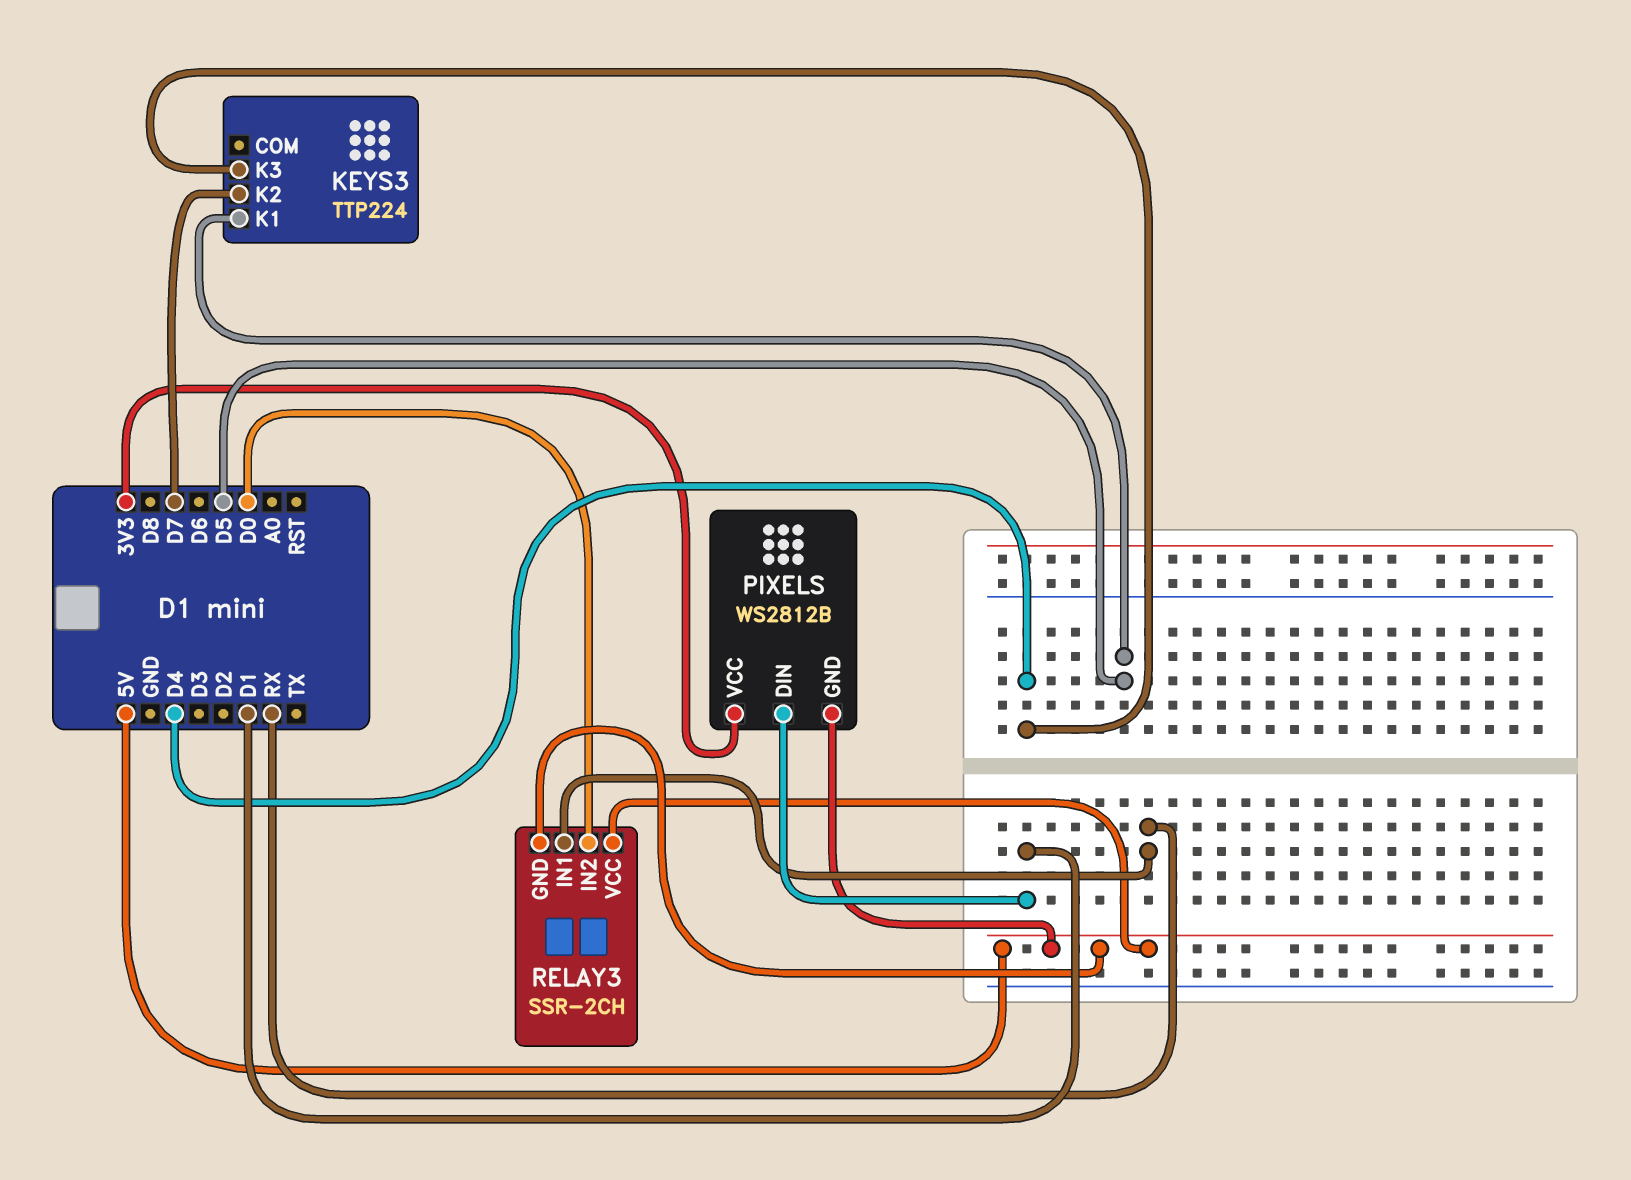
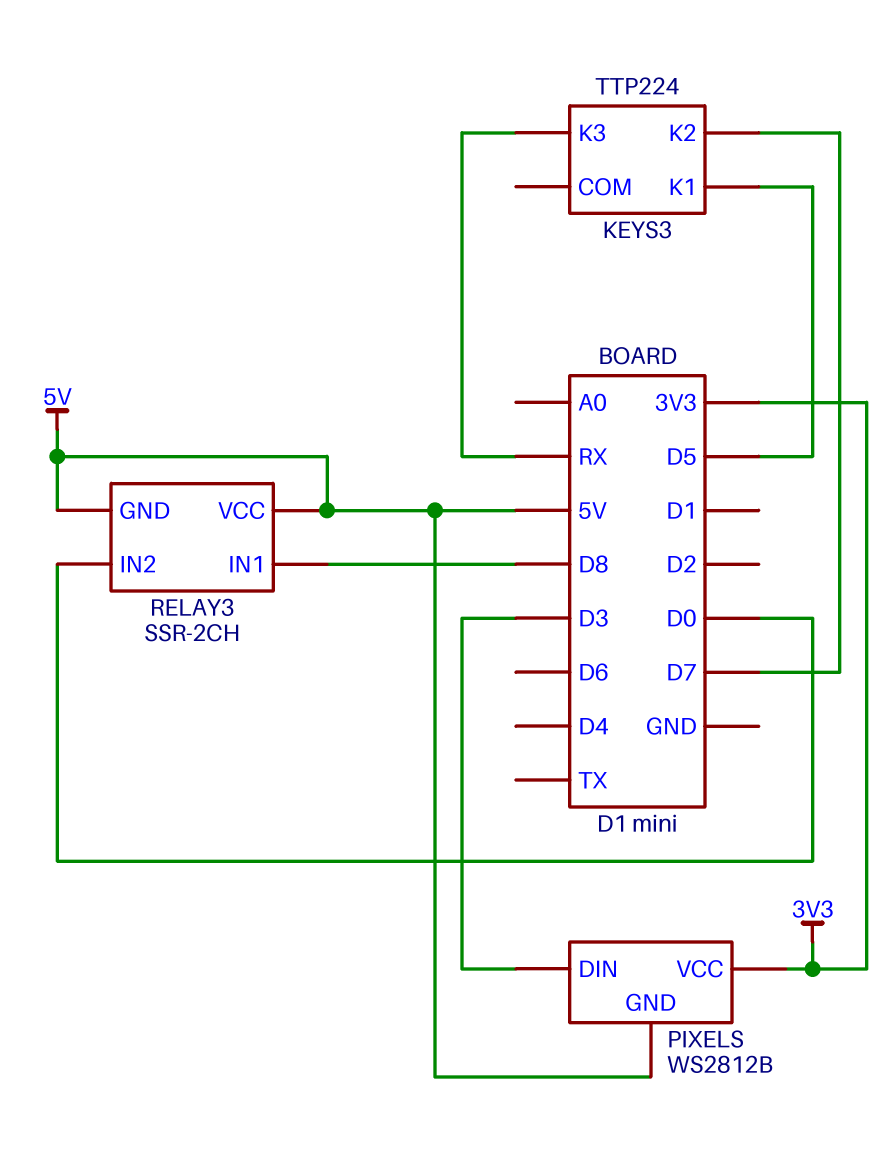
KEYS3 pin K3: D4 -> RX
PIXELS pin DIN: D1 -> D3
RELAY3 pin IN1: RX -> D8

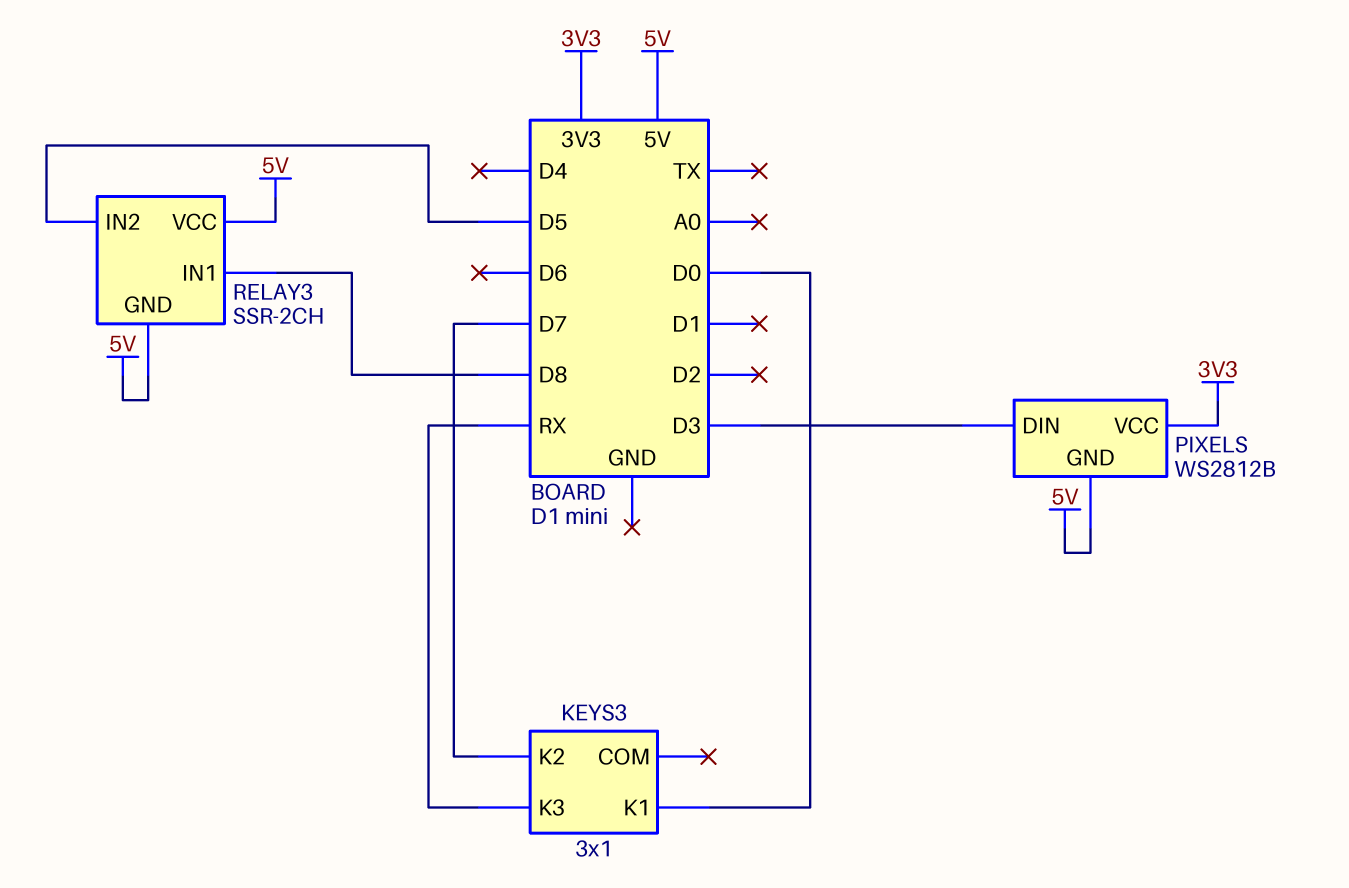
KEYS3: TTP224 -> 3x1
KEYS3 pin K1: D5 -> D0
RELAY3 pin IN2: D0 -> D5

